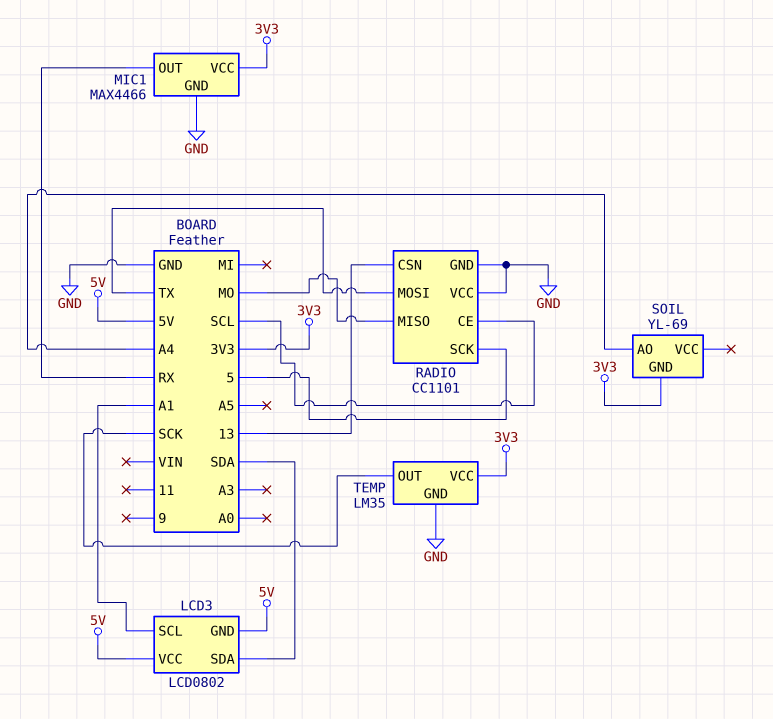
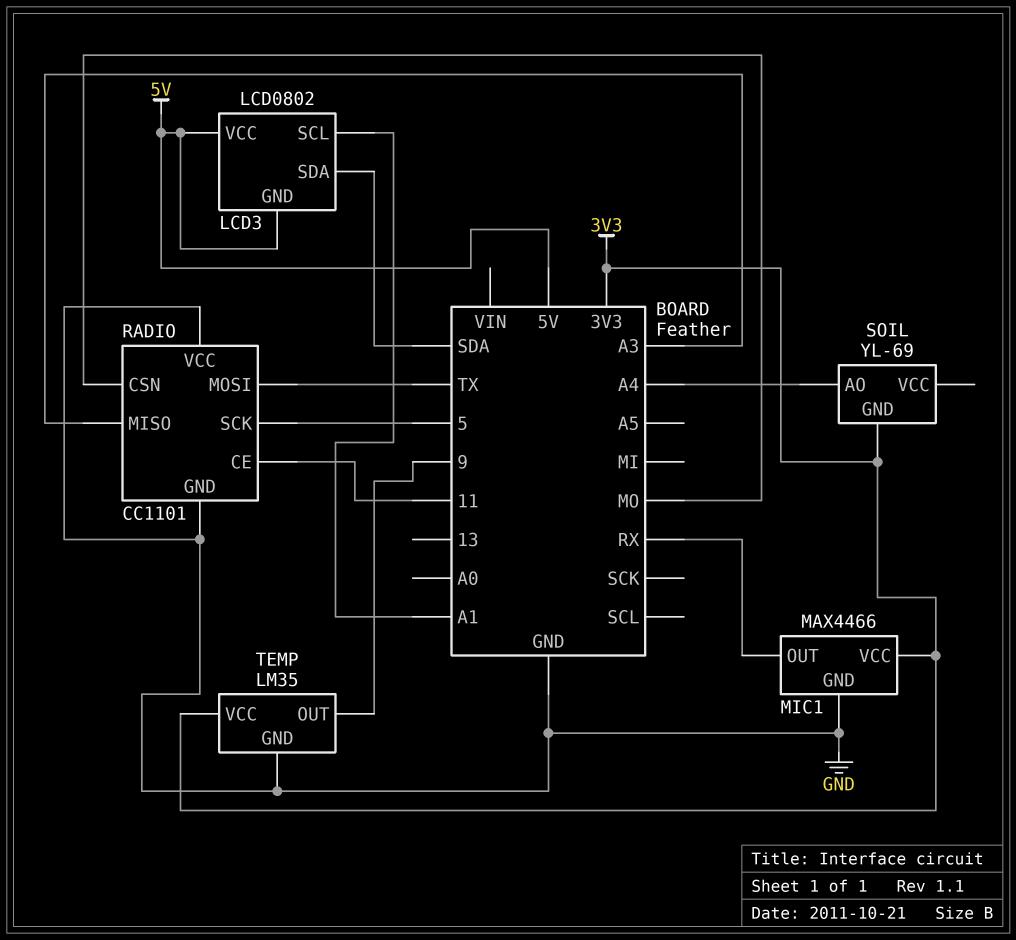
RADIO pin CE: SCL -> 11
RADIO pin CSN: 13 -> MO
RADIO pin MISO: MO -> A3
TEMP pin OUT: SCK -> 9

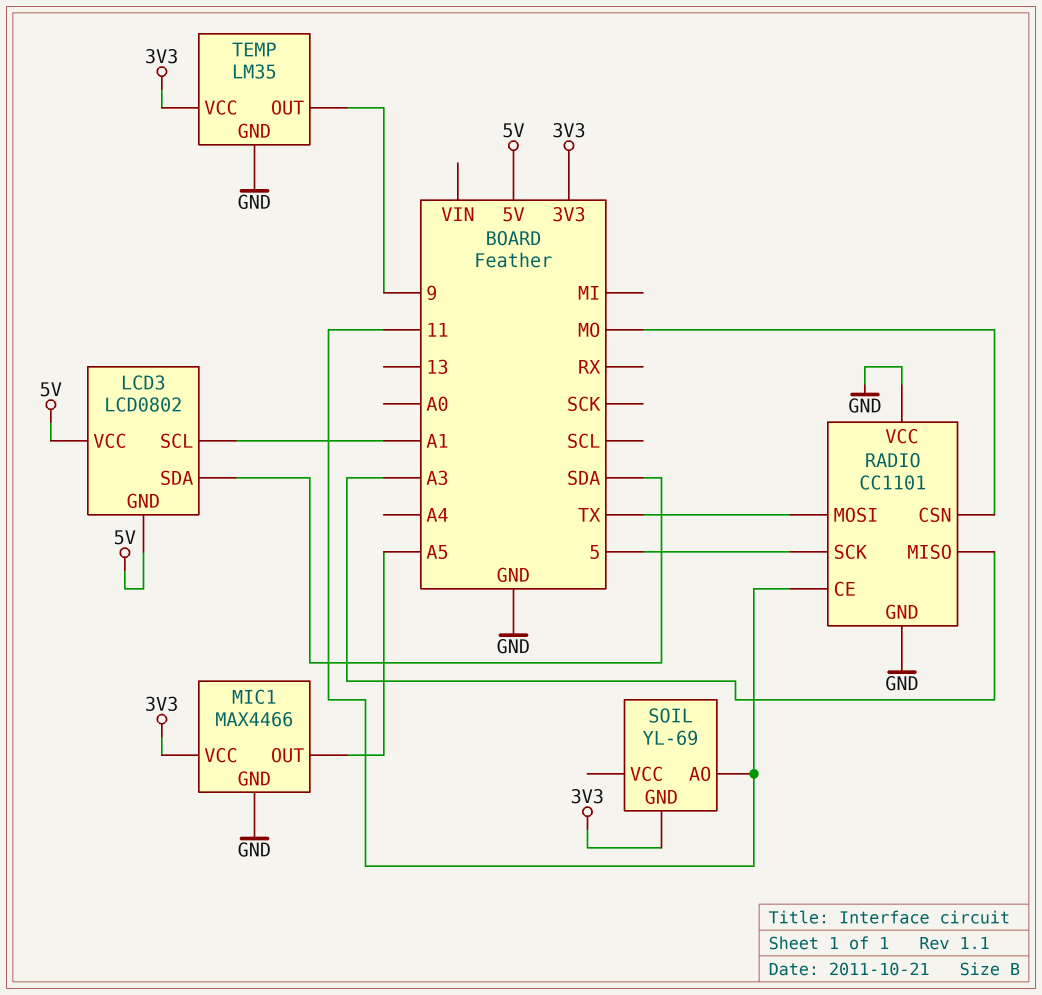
MIC1 pin OUT: RX -> A5
SOIL pin AO: A4 -> 11

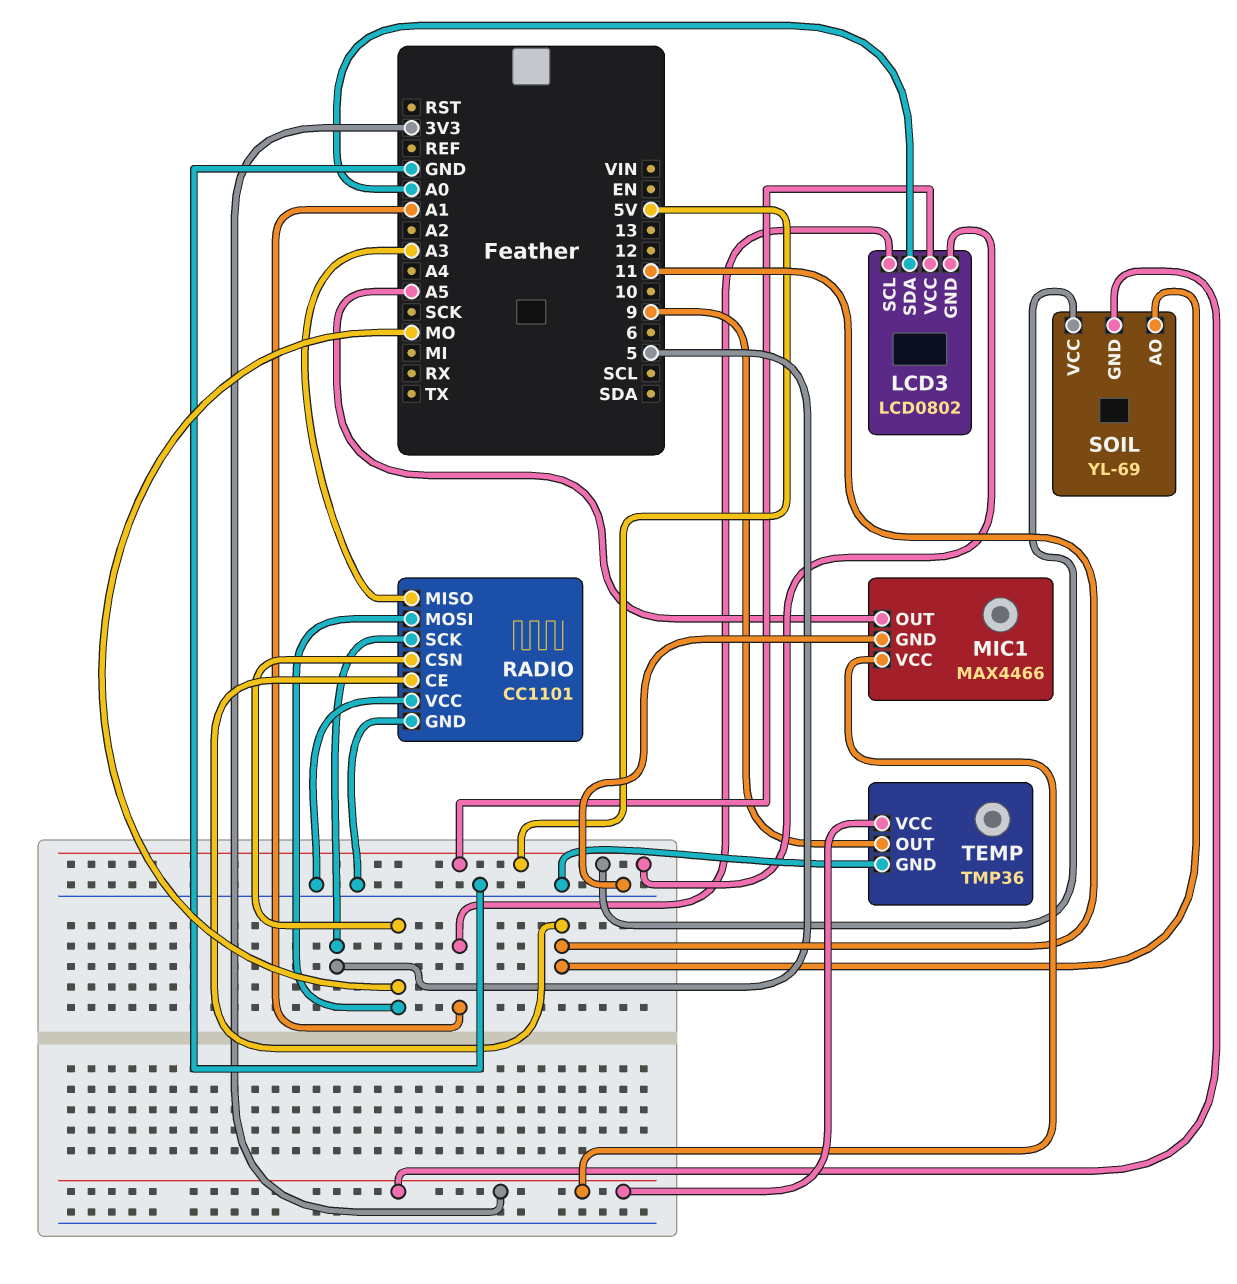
LCD3 pin SDA: SDA -> A0
RADIO pin MOSI: TX -> MO
SOIL pin VCC: none -> 5V
TEMP: LM35 -> TMP36

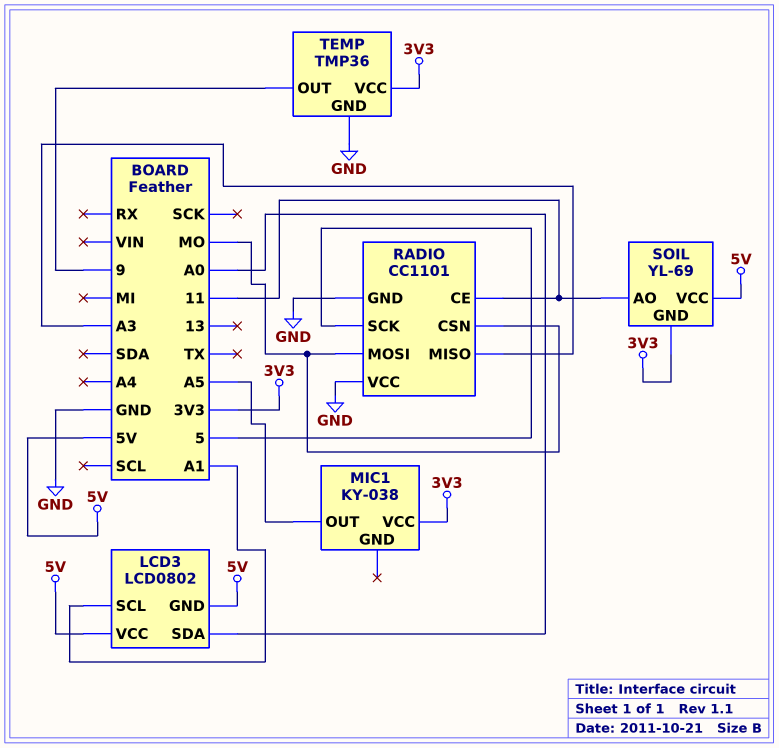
MIC1: MAX4466 -> KY-038
MIC1 pin GND: GND -> none

